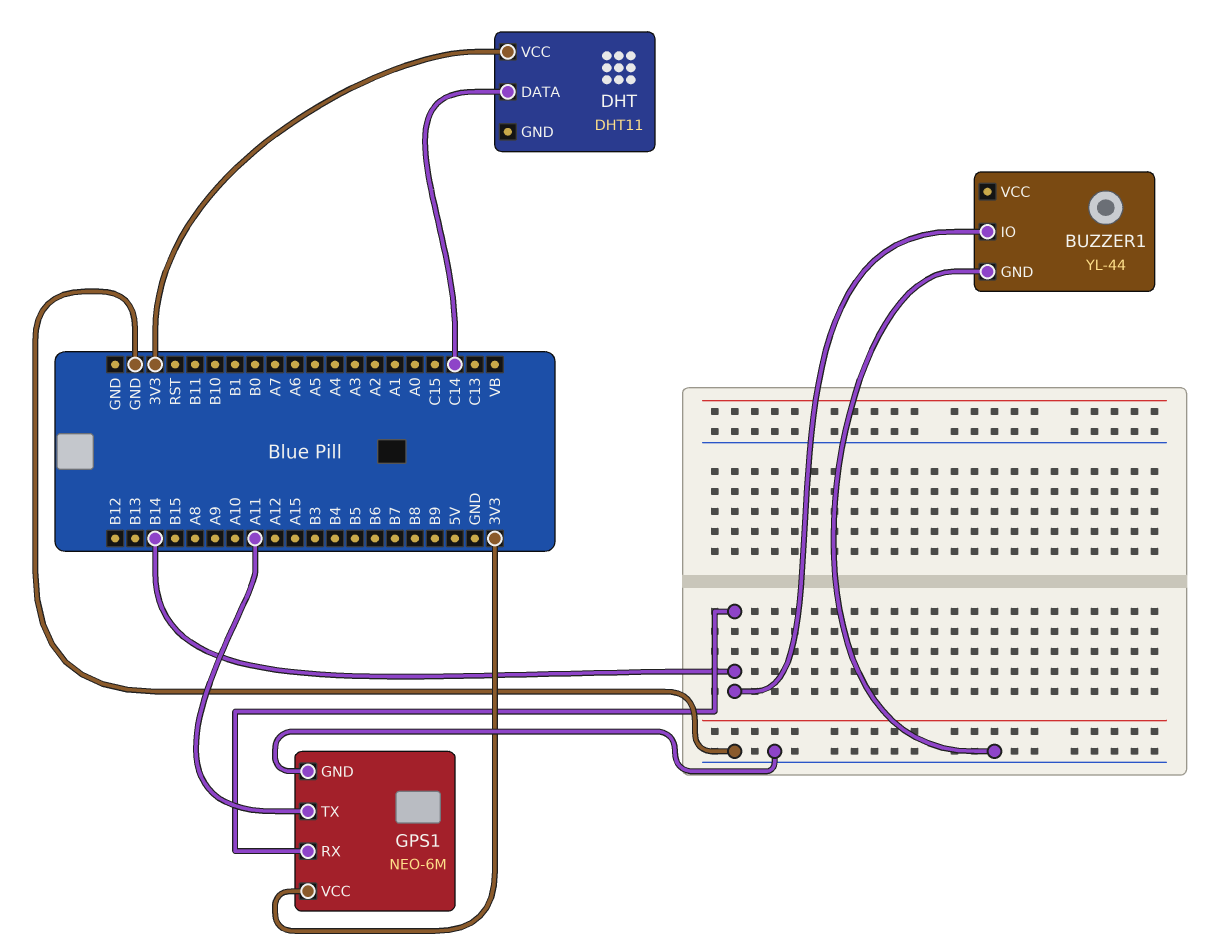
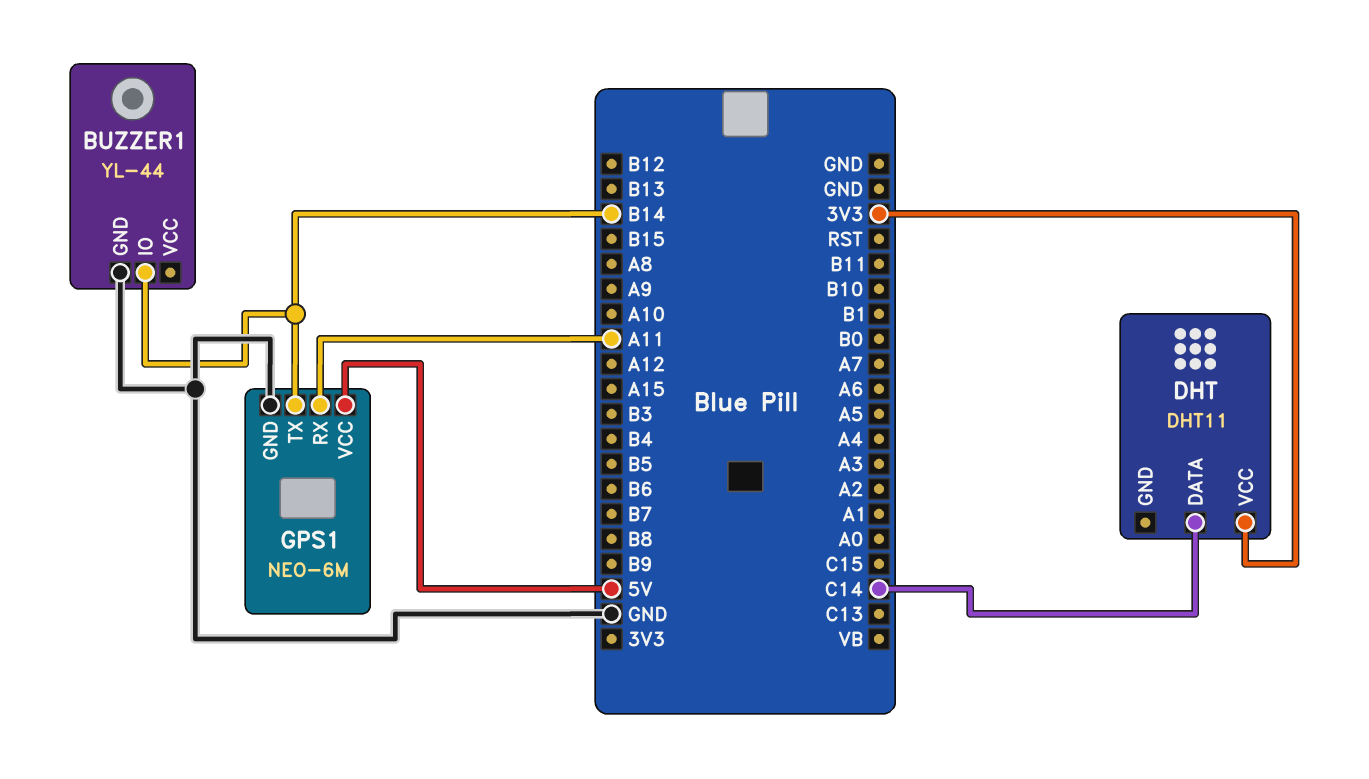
GPS1 pin RX: B14 -> A11
GPS1 pin TX: A11 -> B14
GPS1 pin VCC: 3V3 -> 5V

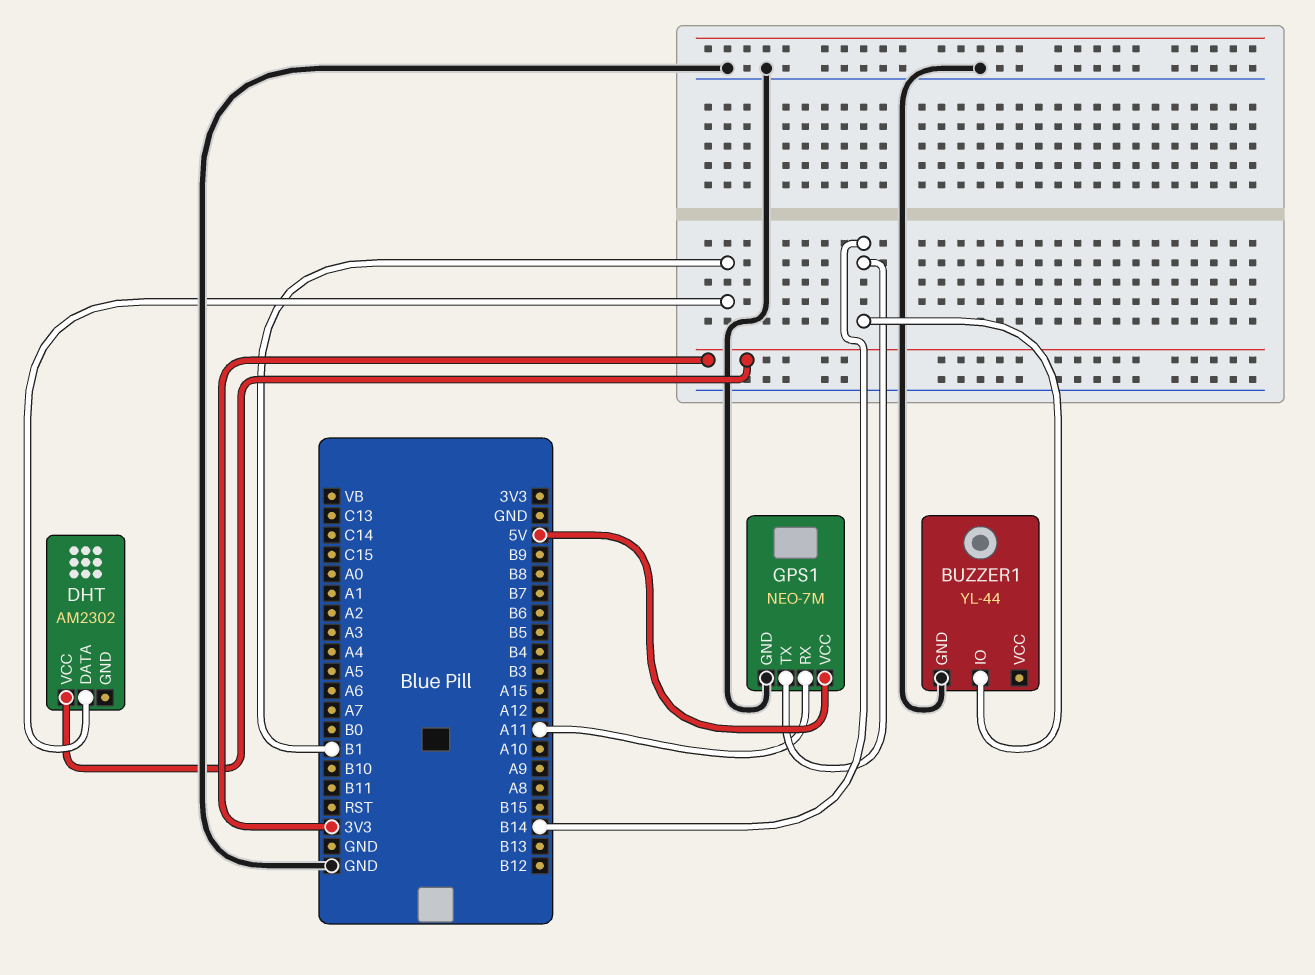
DHT: DHT11 -> AM2302
DHT pin DATA: C14 -> B1
GPS1: NEO-6M -> NEO-7M

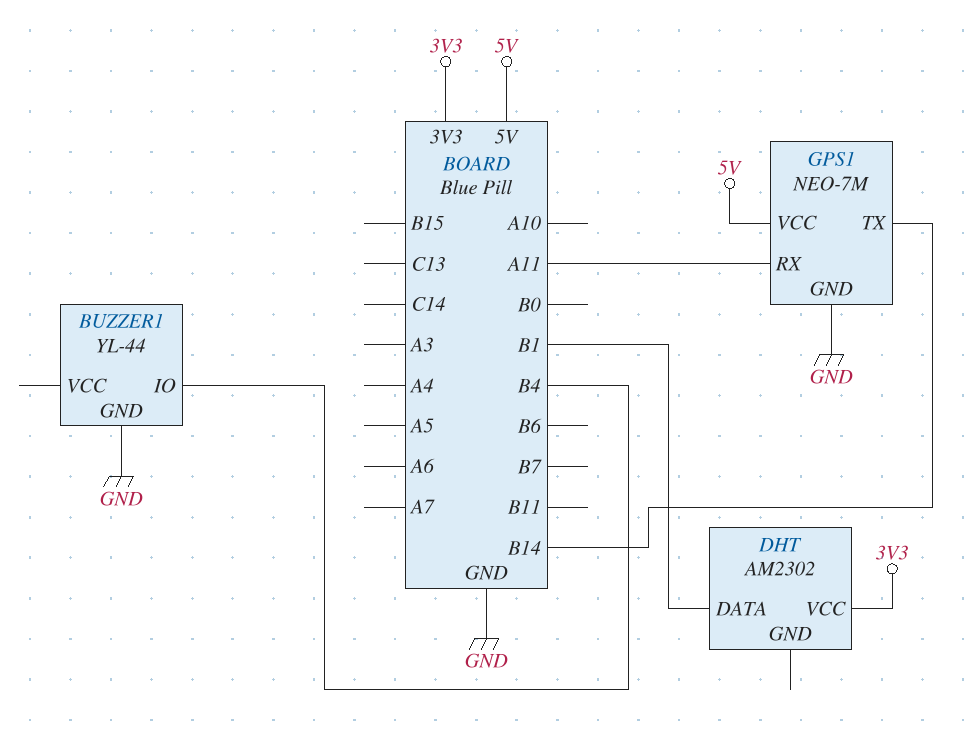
BUZZER1 pin IO: B14 -> B4

